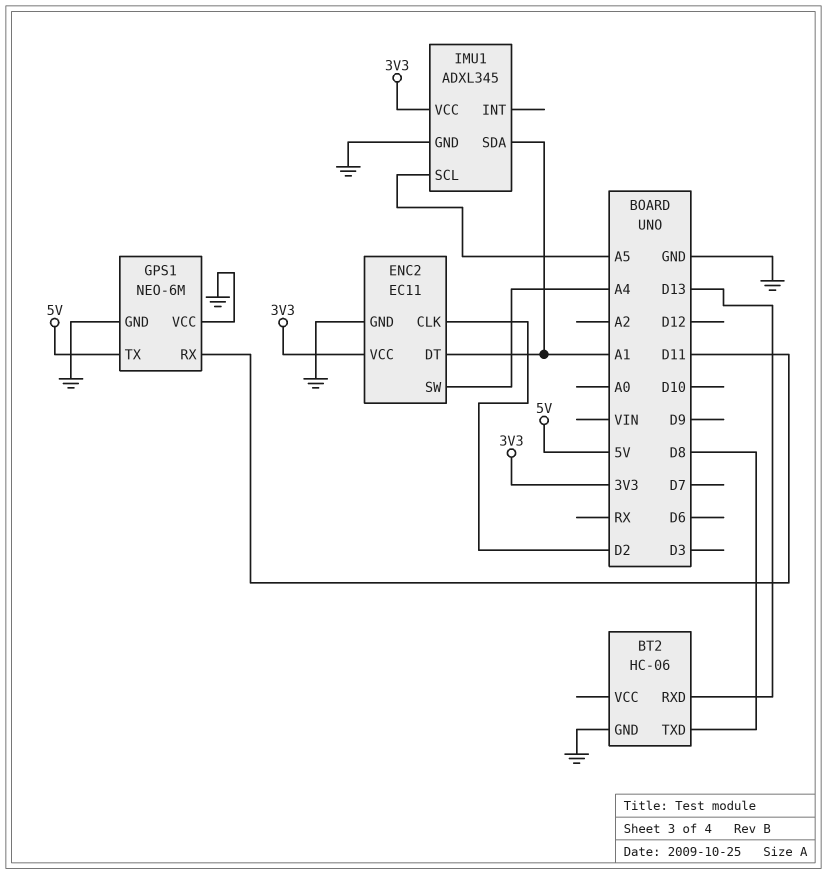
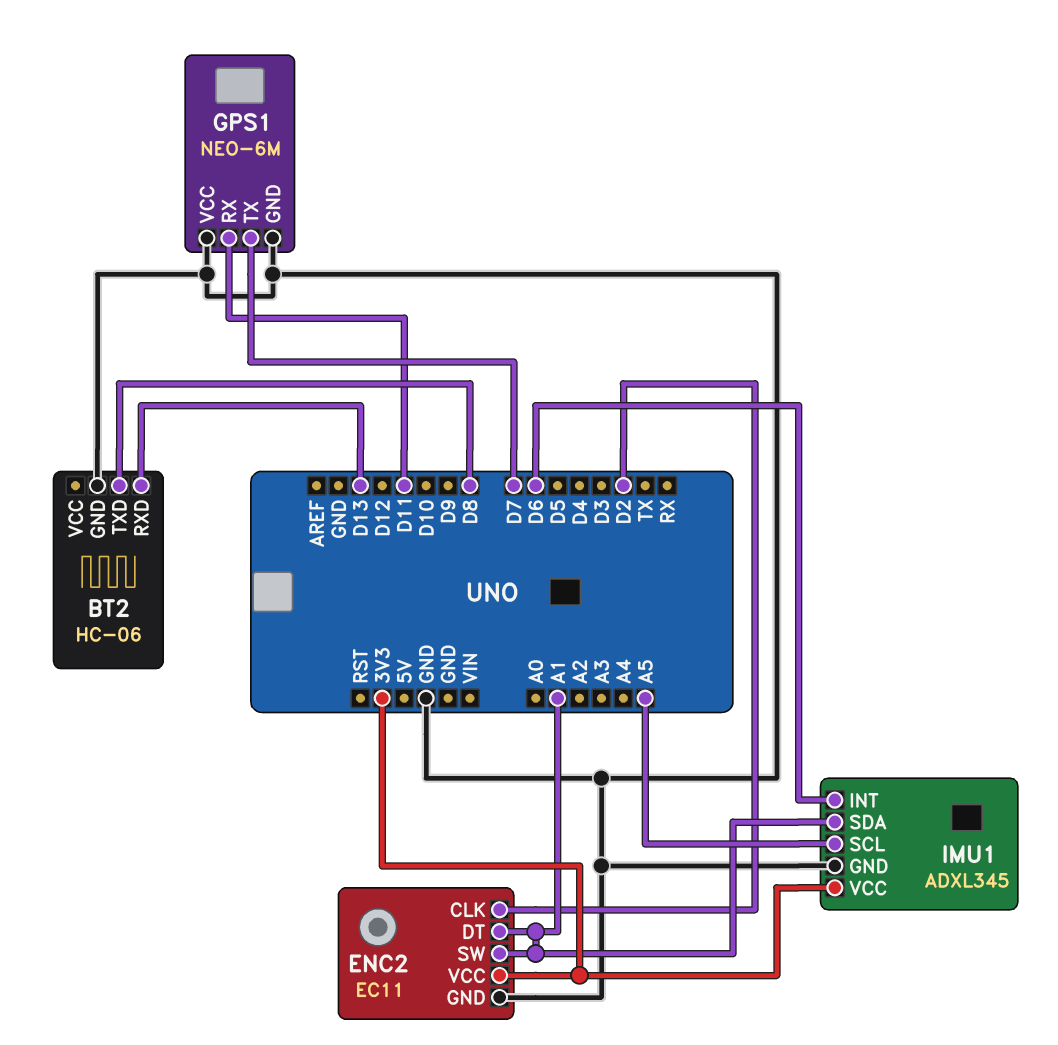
ENC2 pin SW: A4 -> A1
GPS1 pin TX: 5V -> D7
IMU1 pin INT: none -> D6

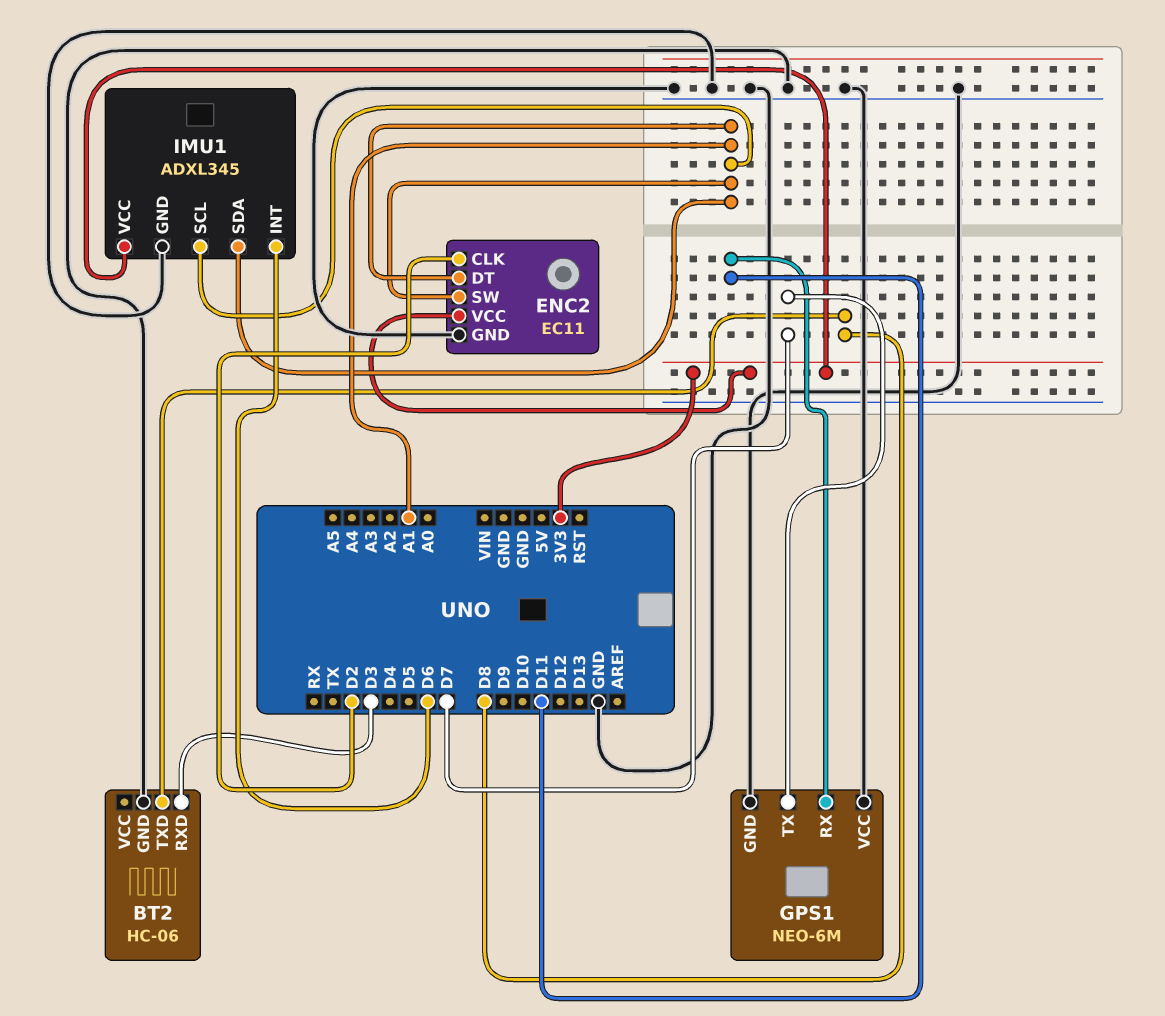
BT2 pin RXD: D13 -> D3
IMU1 pin SCL: A5 -> A1

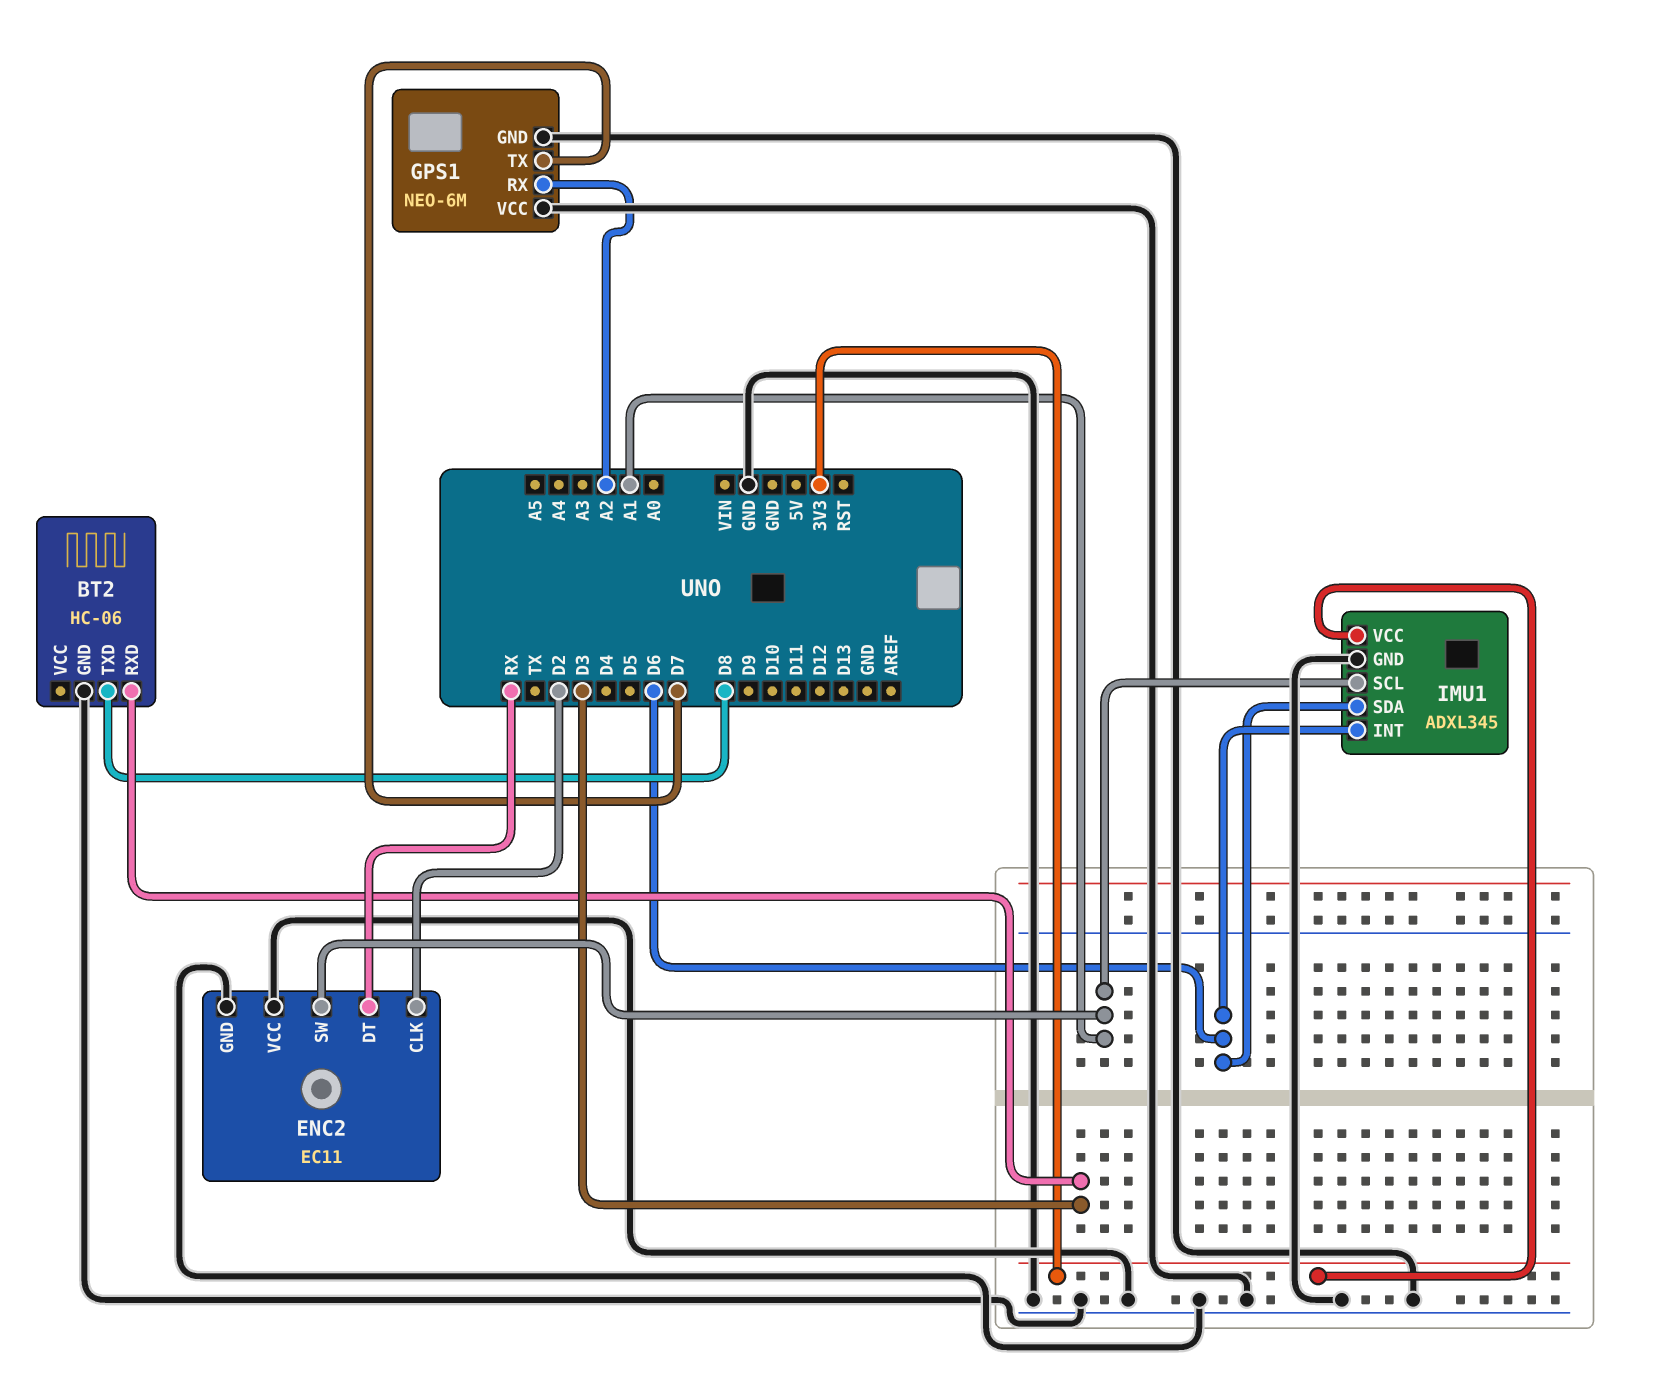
ENC2 pin DT: A1 -> RX
ENC2 pin VCC: 3V3 -> GND
GPS1 pin RX: D11 -> A2
IMU1 pin SDA: A1 -> D6

